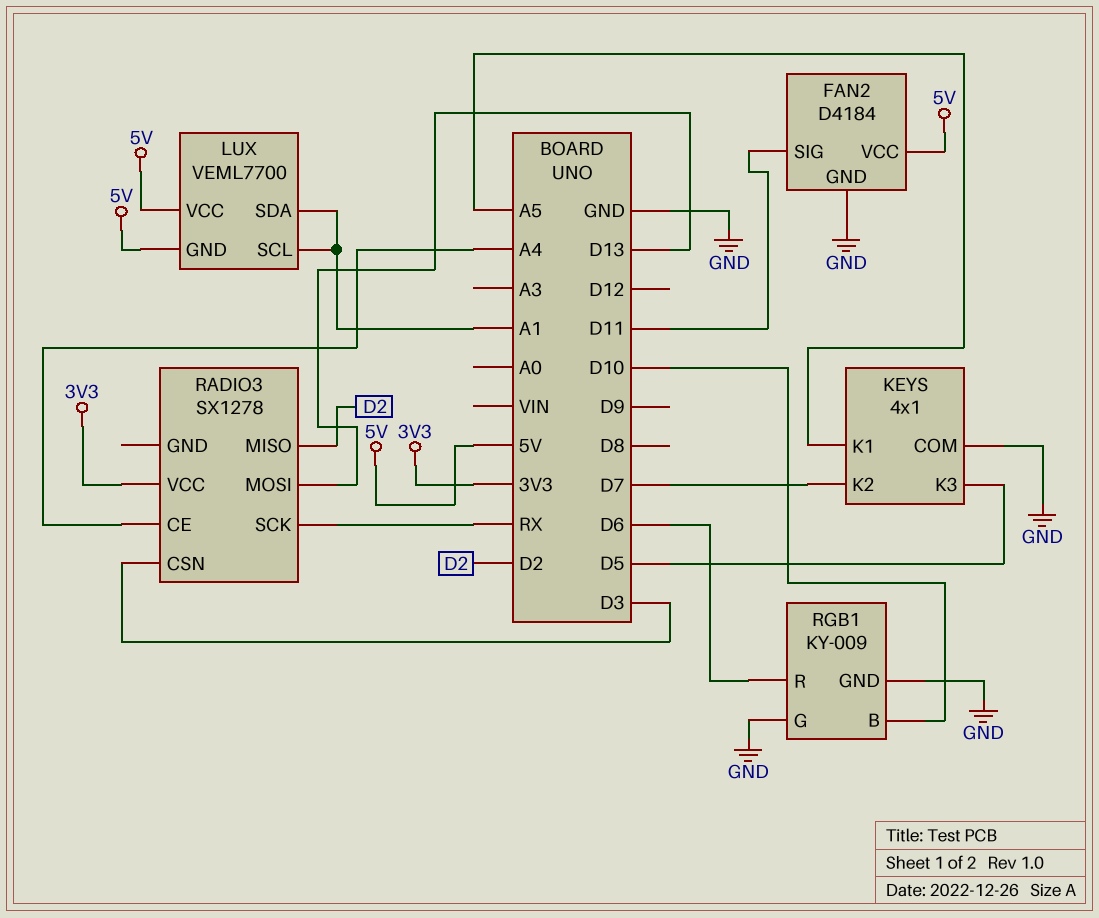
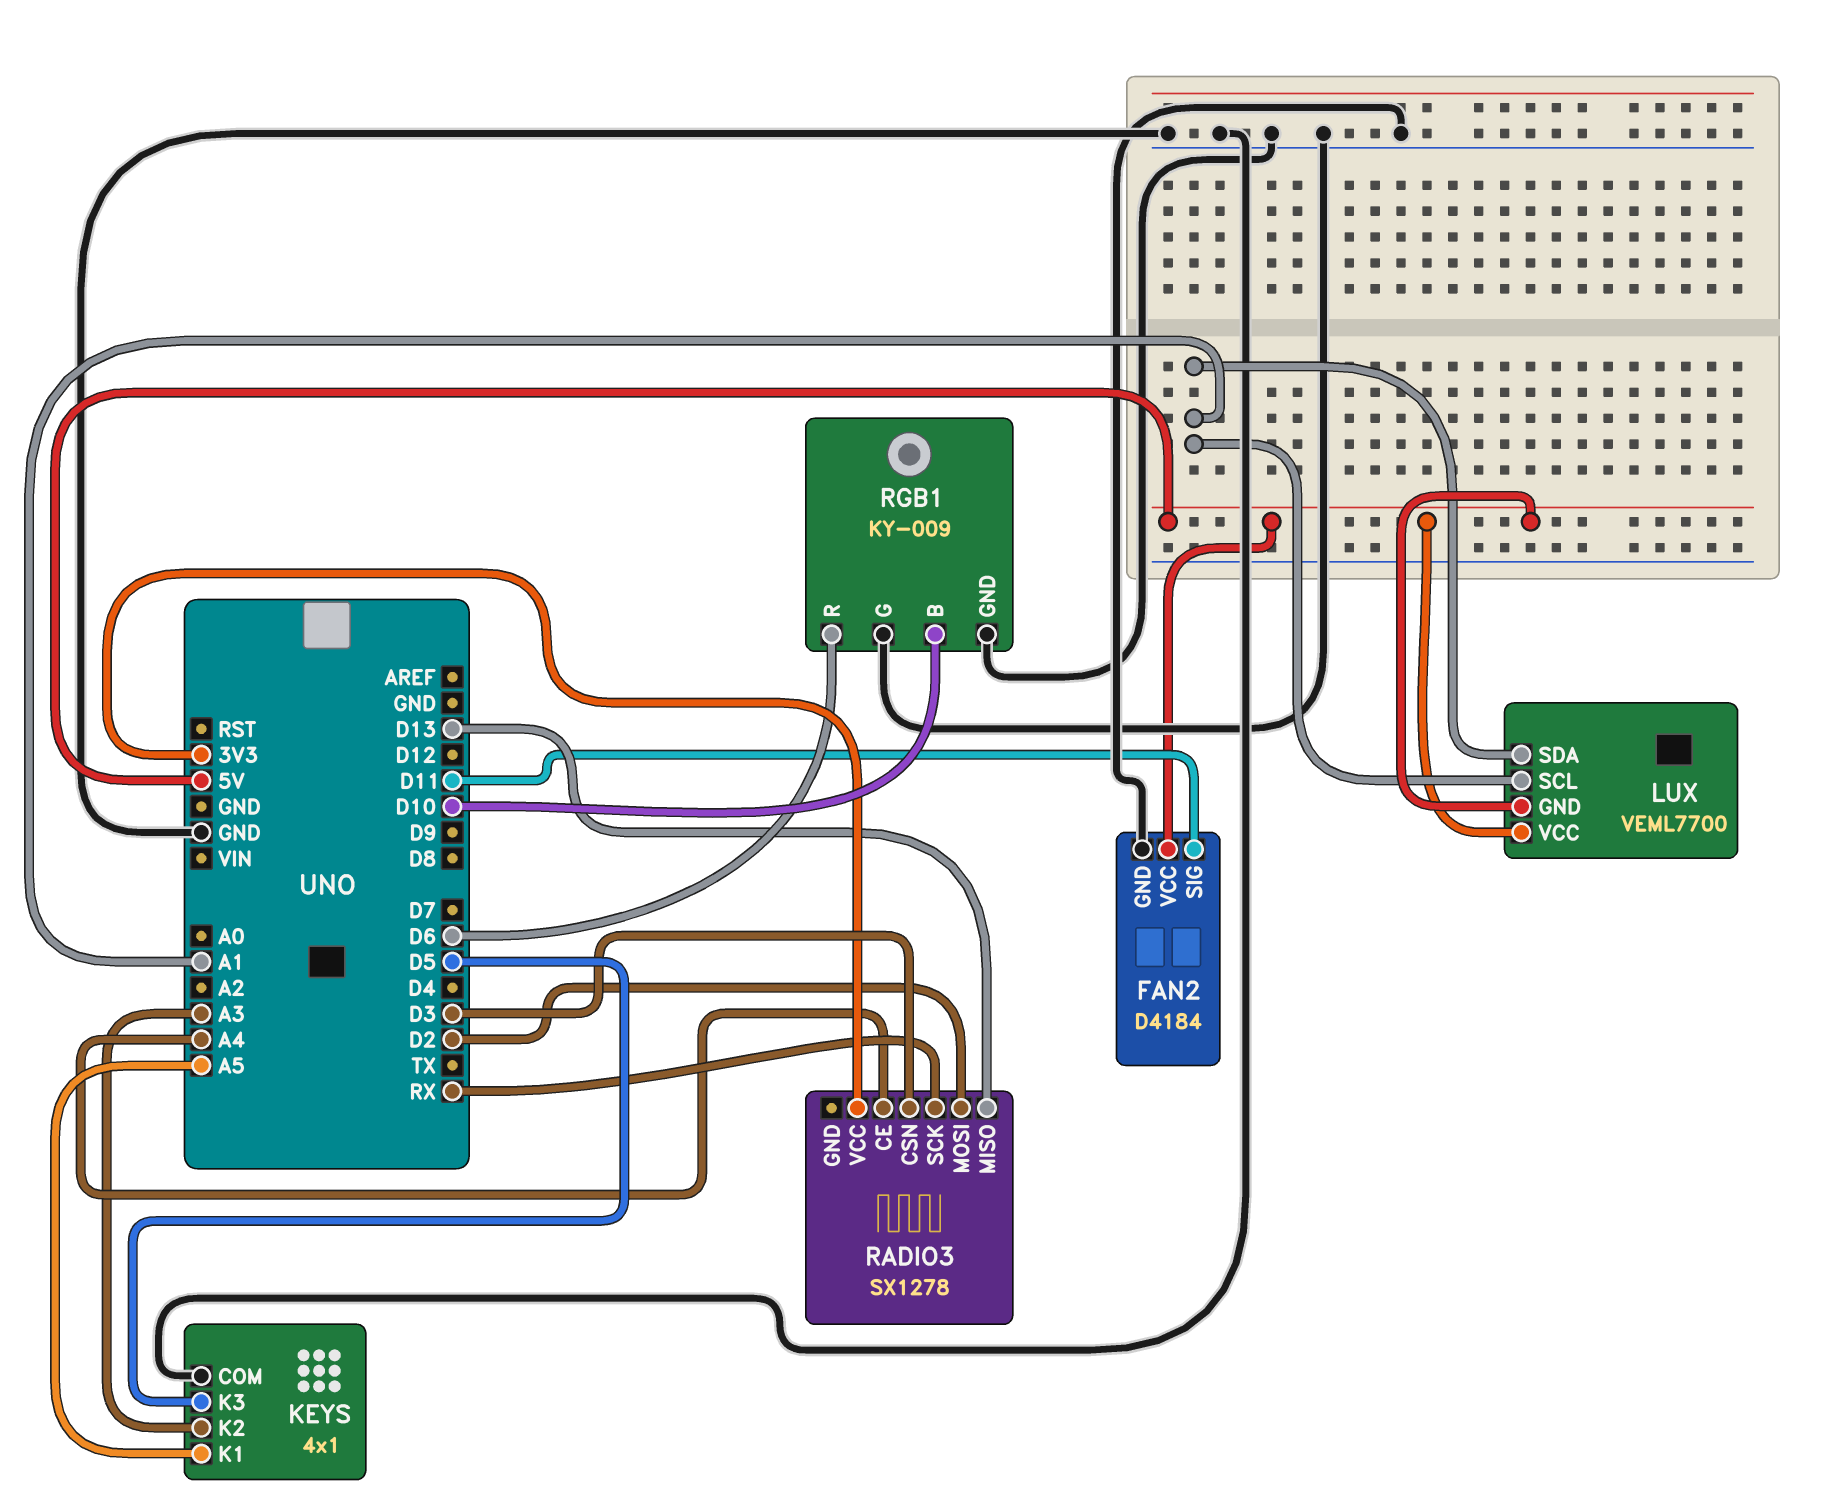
KEYS pin K2: D7 -> A3
RADIO3 pin MISO: D2 -> D13
RADIO3 pin MOSI: D13 -> D2

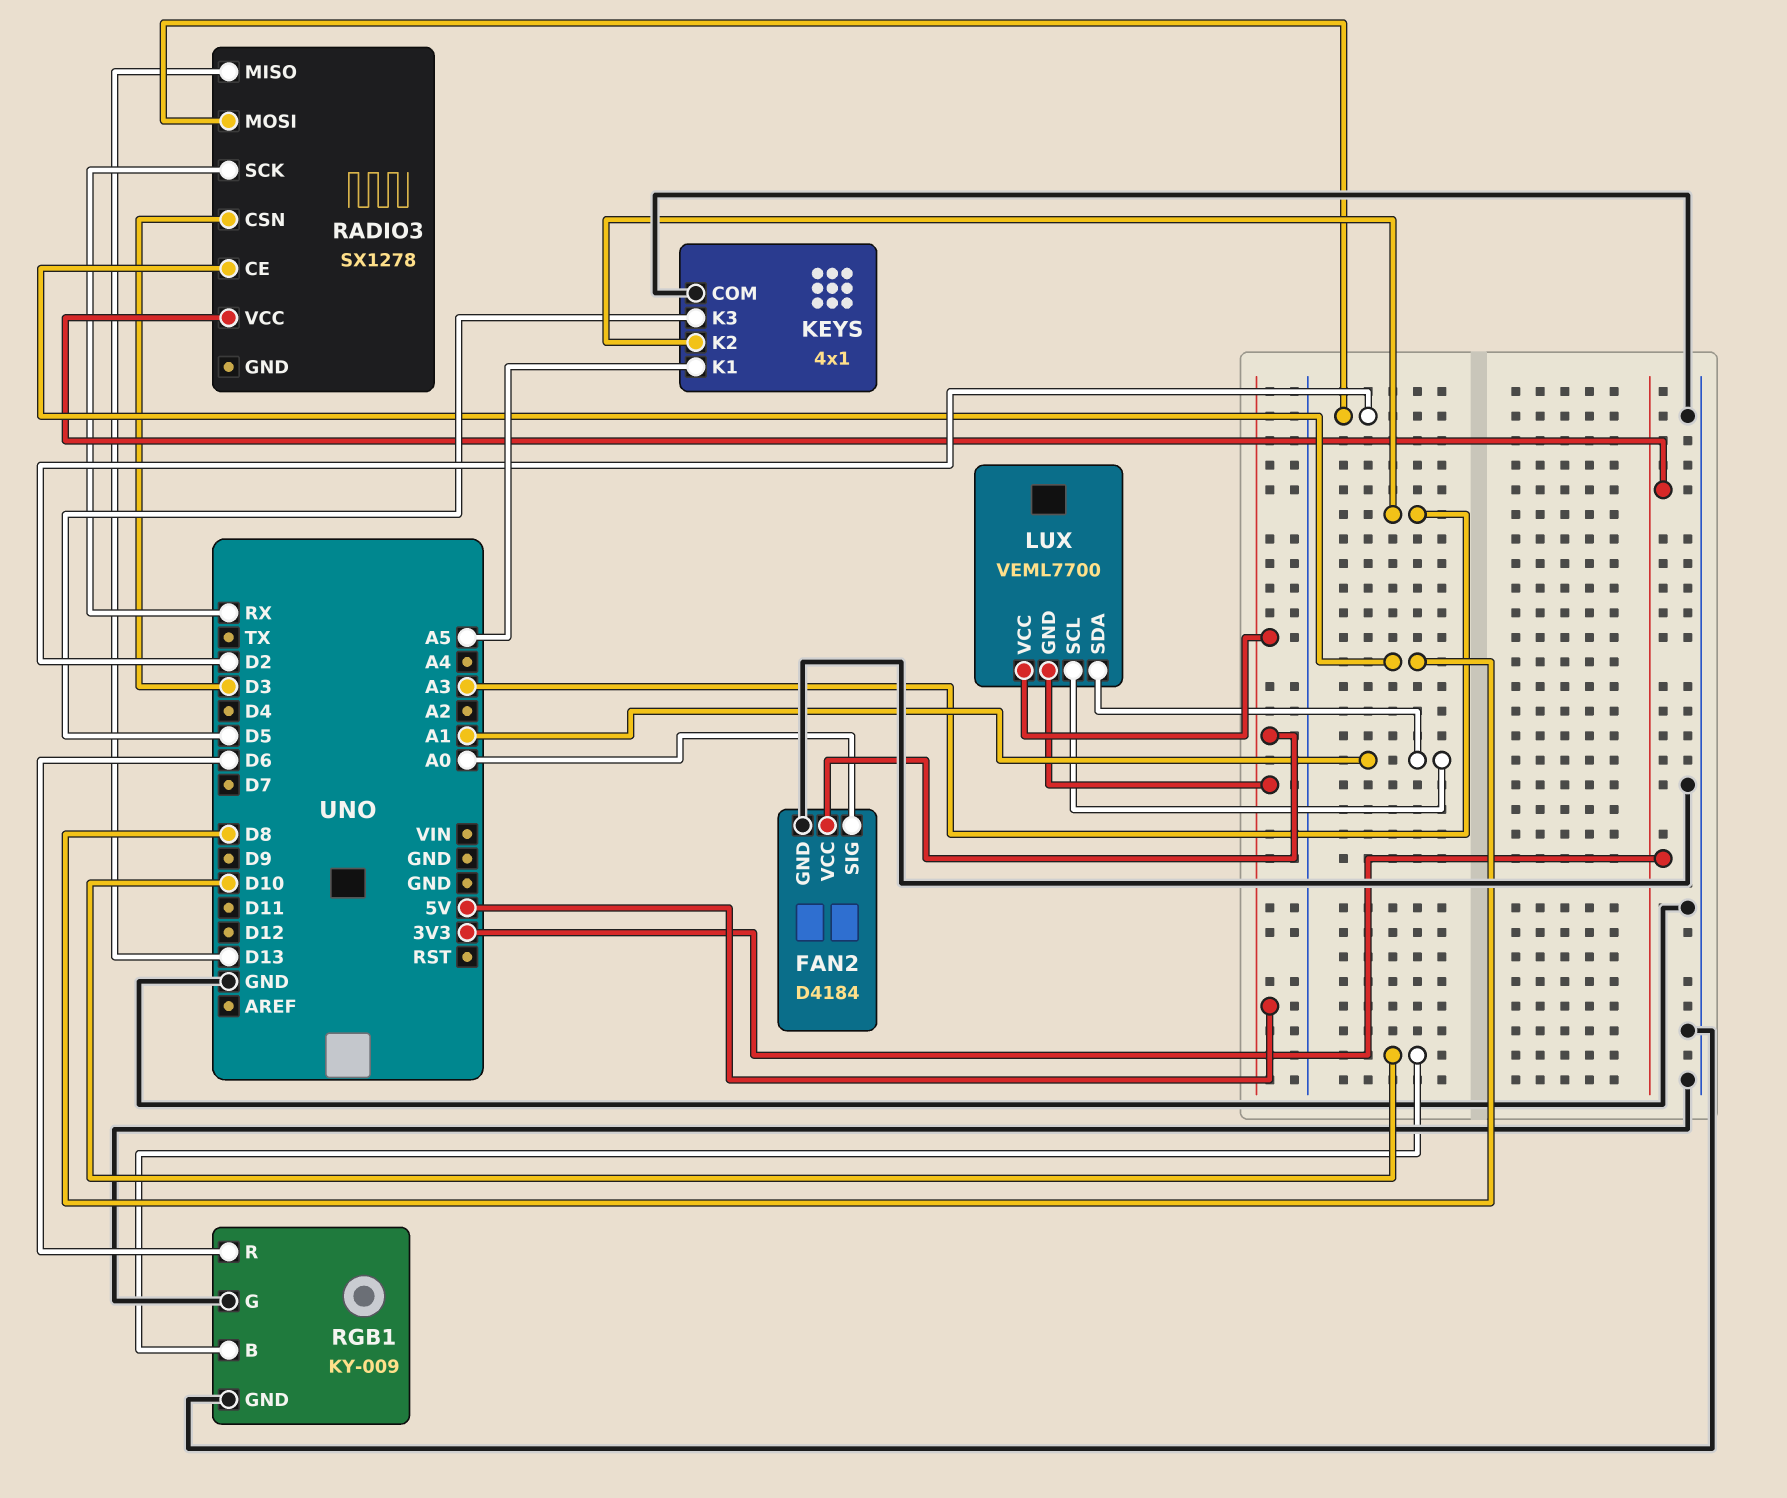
FAN2 pin SIG: D11 -> A0
RADIO3 pin CE: A4 -> D8

